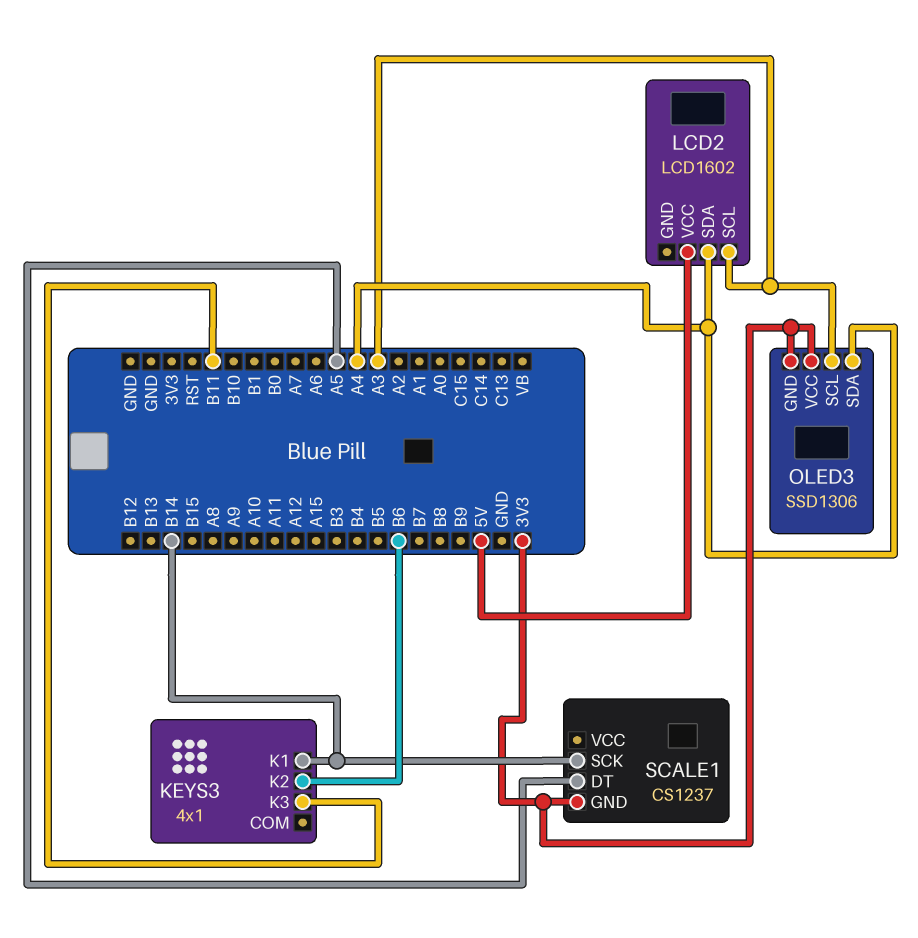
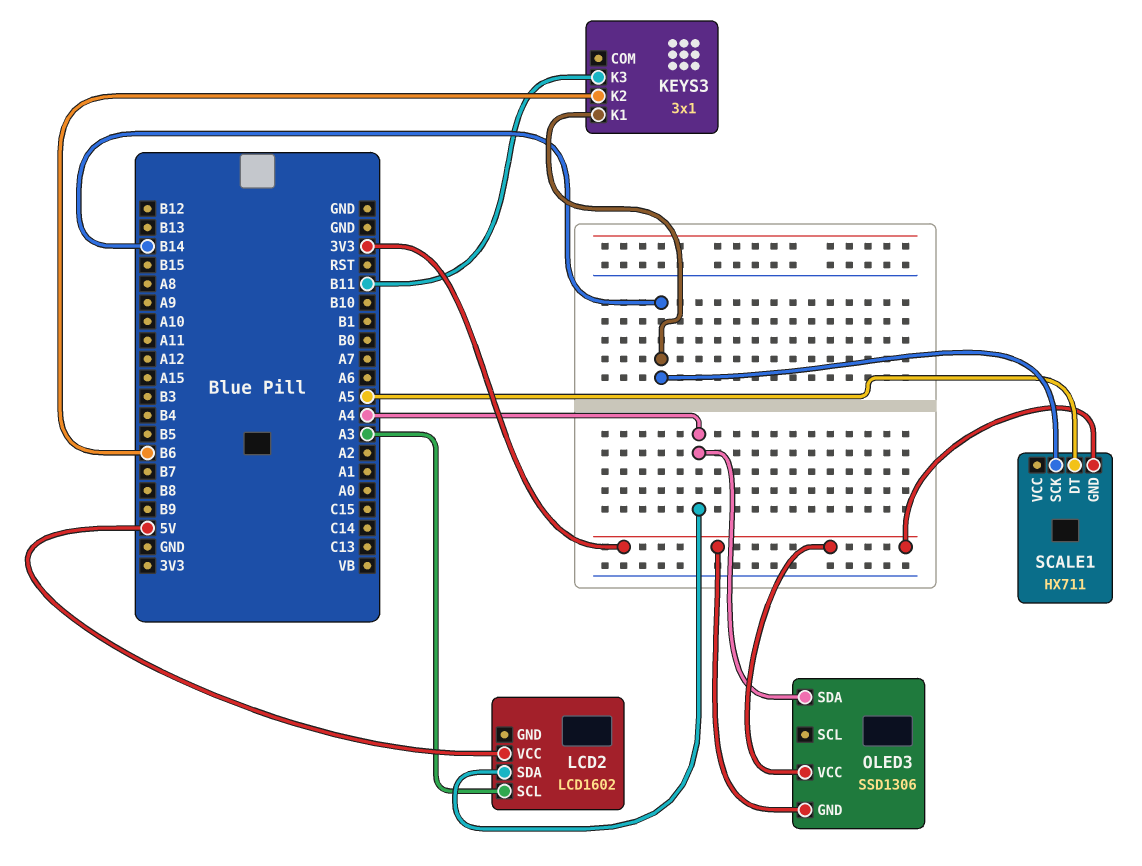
KEYS3: 4x1 -> 3x1
OLED3 pin SCL: A3 -> none
SCALE1: CS1237 -> HX711

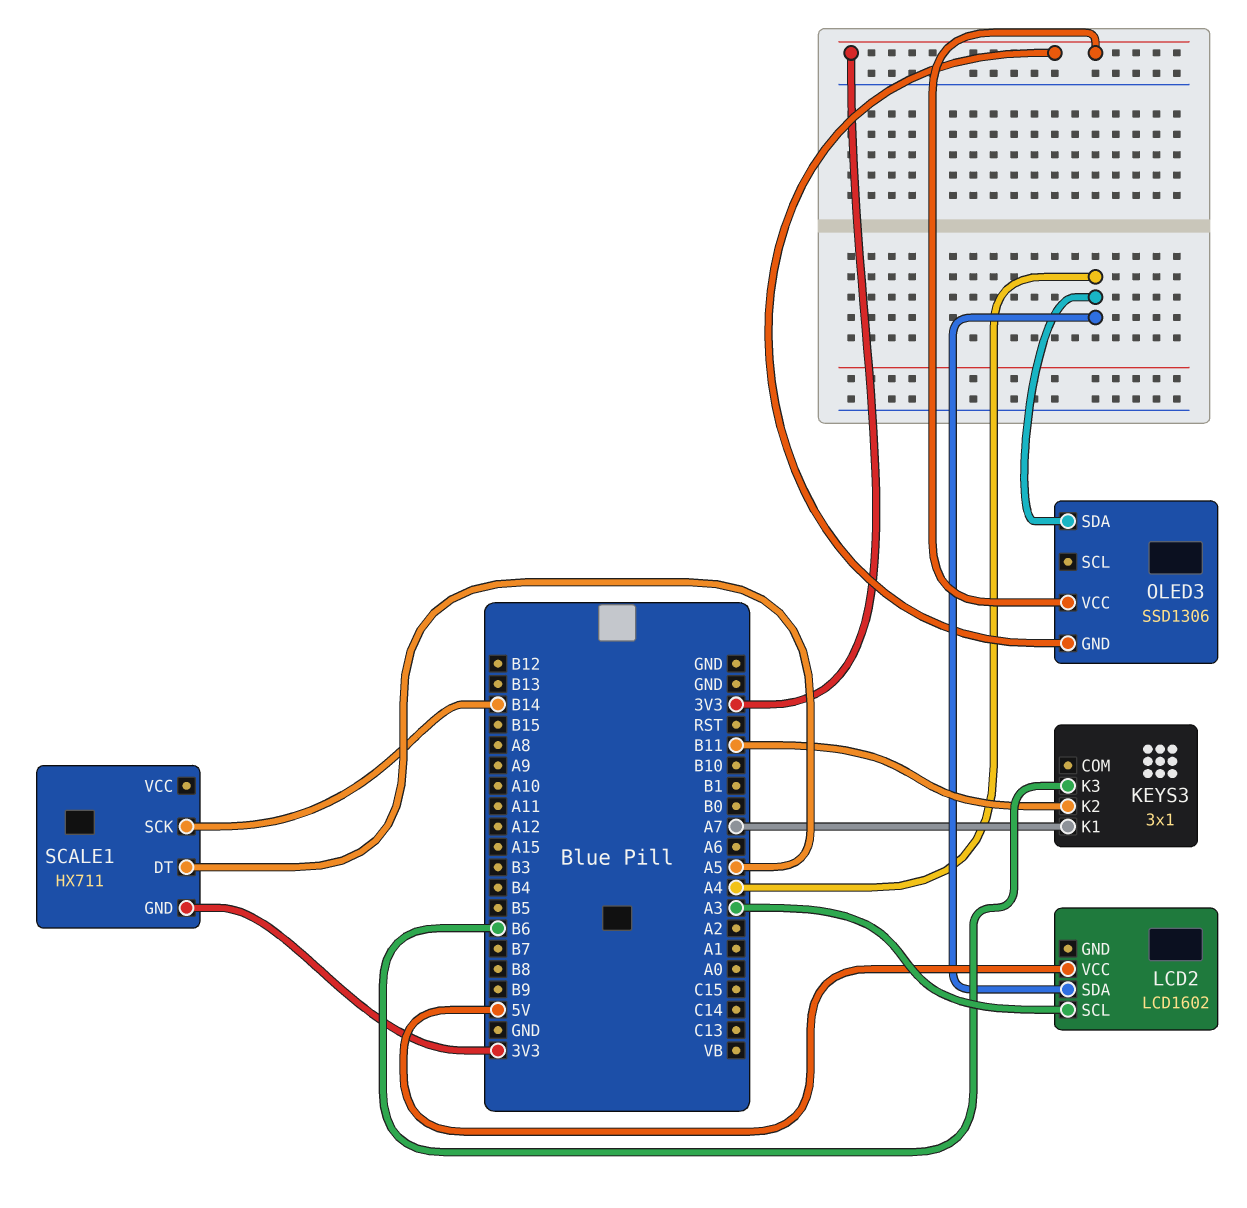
KEYS3 pin K1: B14 -> A7
KEYS3 pin K2: B6 -> B11
KEYS3 pin K3: B11 -> B6

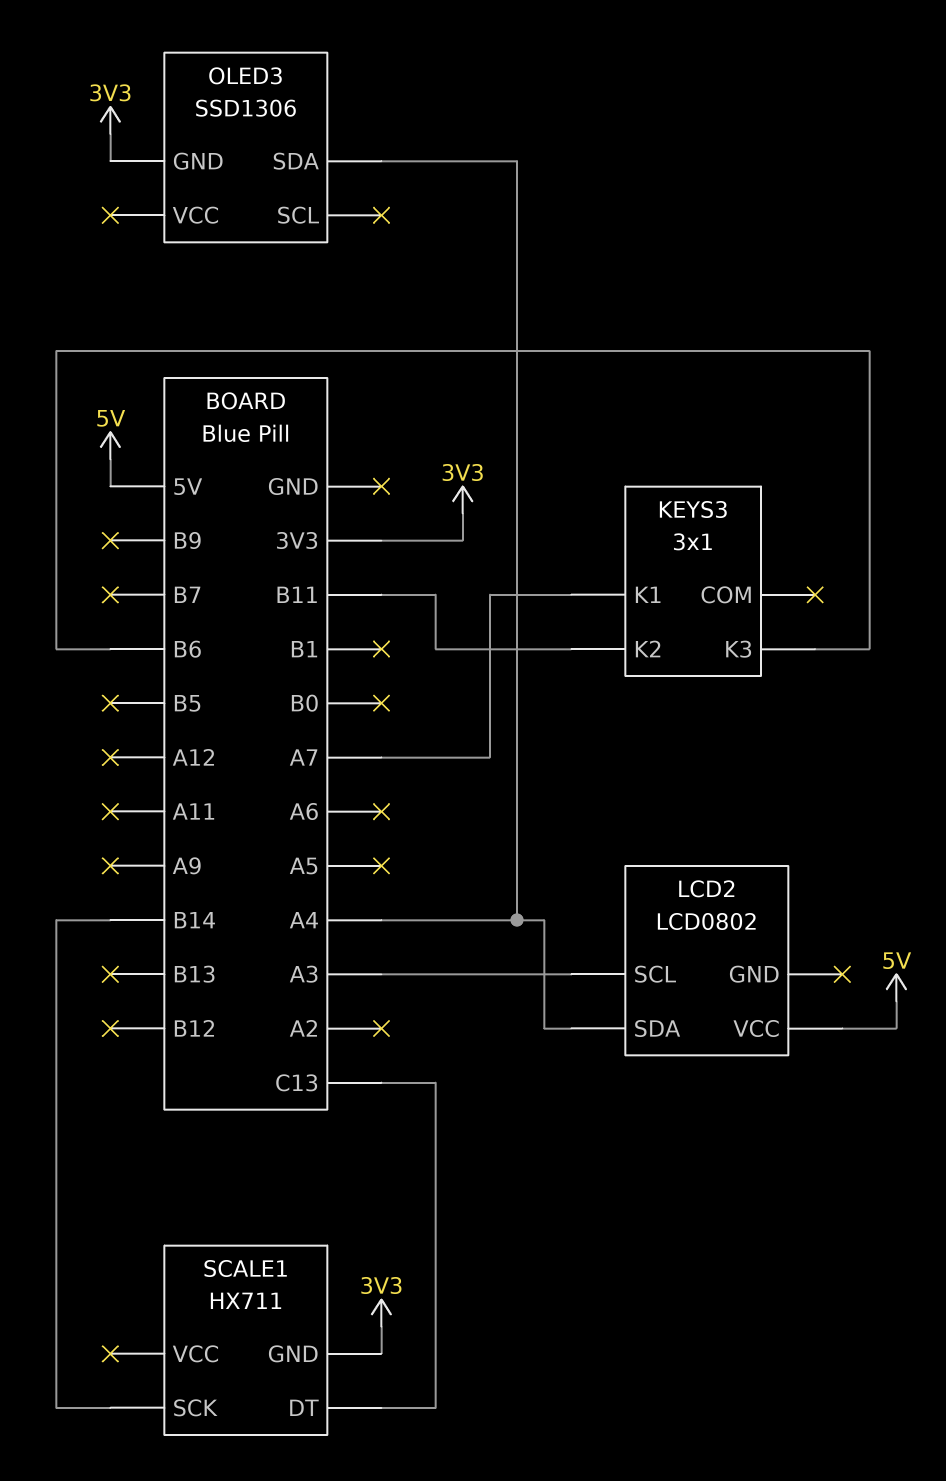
LCD2: LCD1602 -> LCD0802
OLED3 pin VCC: 3V3 -> none
SCALE1 pin DT: A5 -> C13

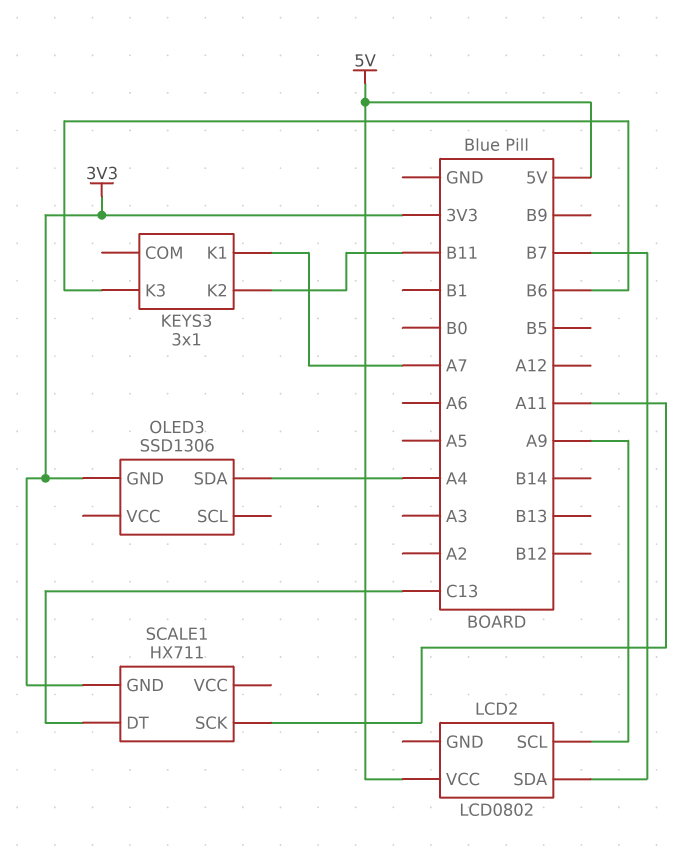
LCD2 pin SCL: A3 -> A9
LCD2 pin SDA: A4 -> B7
SCALE1 pin SCK: B14 -> A11

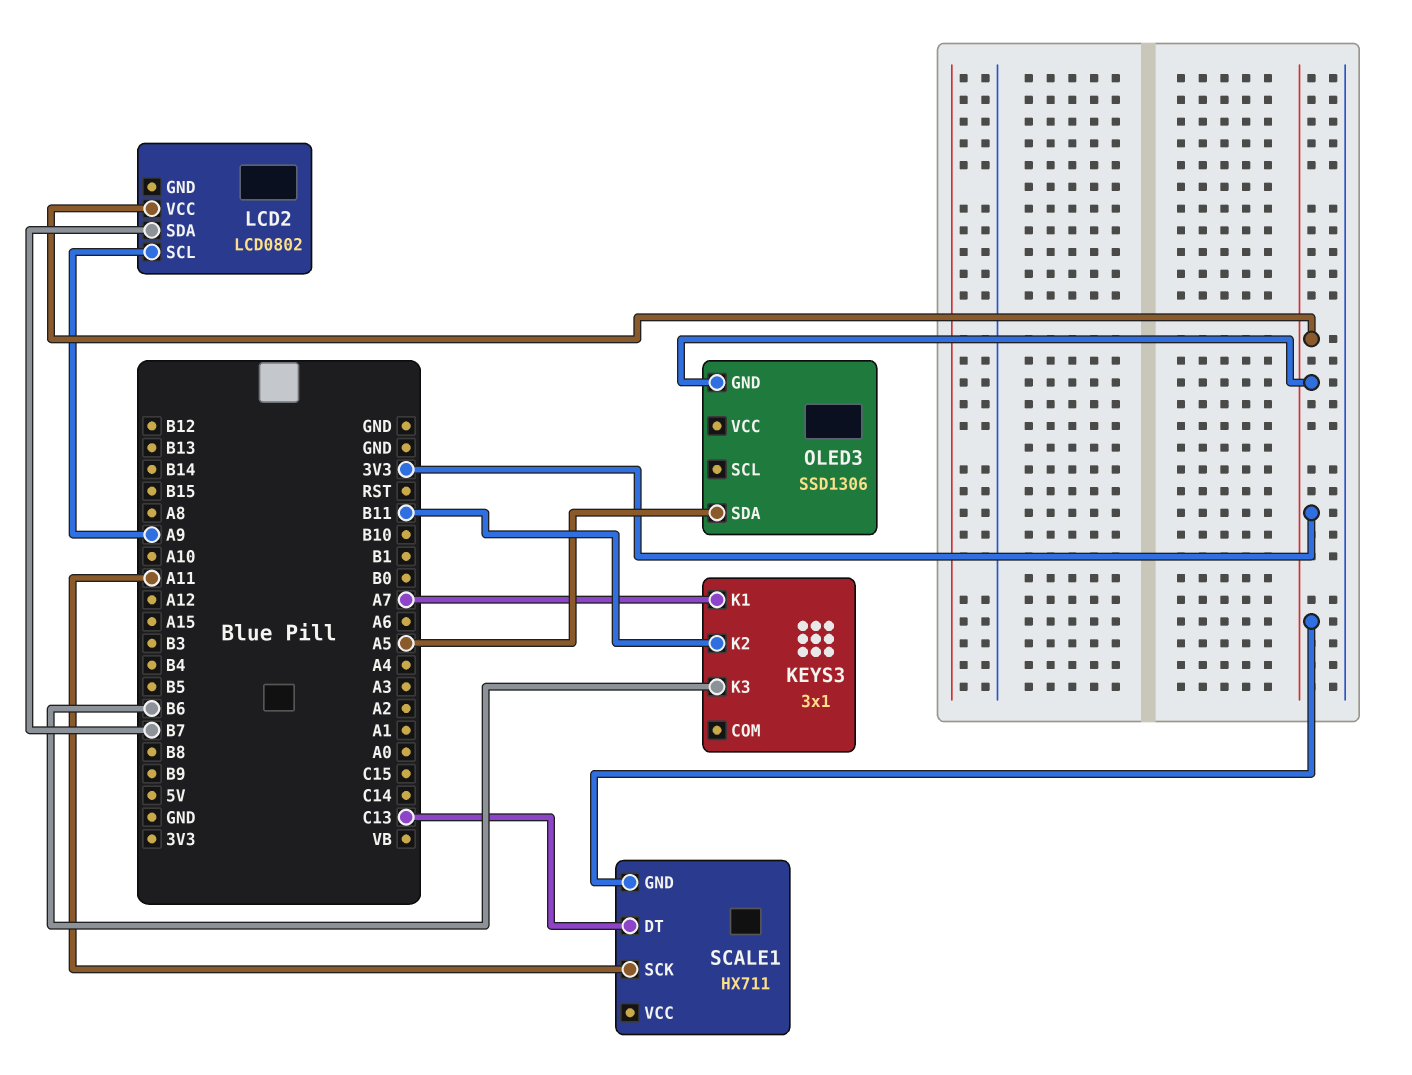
LCD2 pin VCC: 5V -> 3V3
OLED3 pin SDA: A4 -> A5

